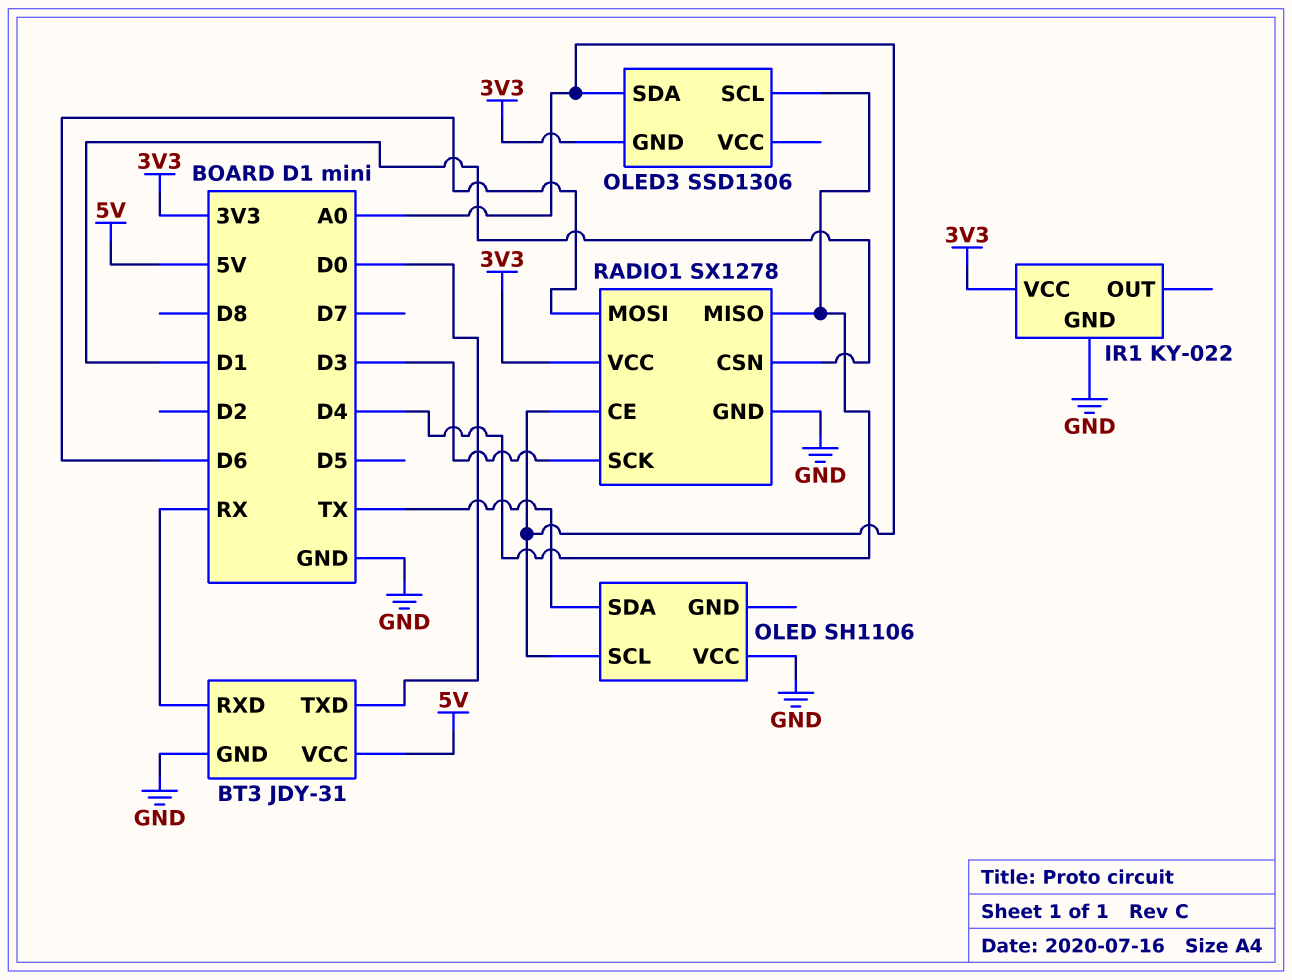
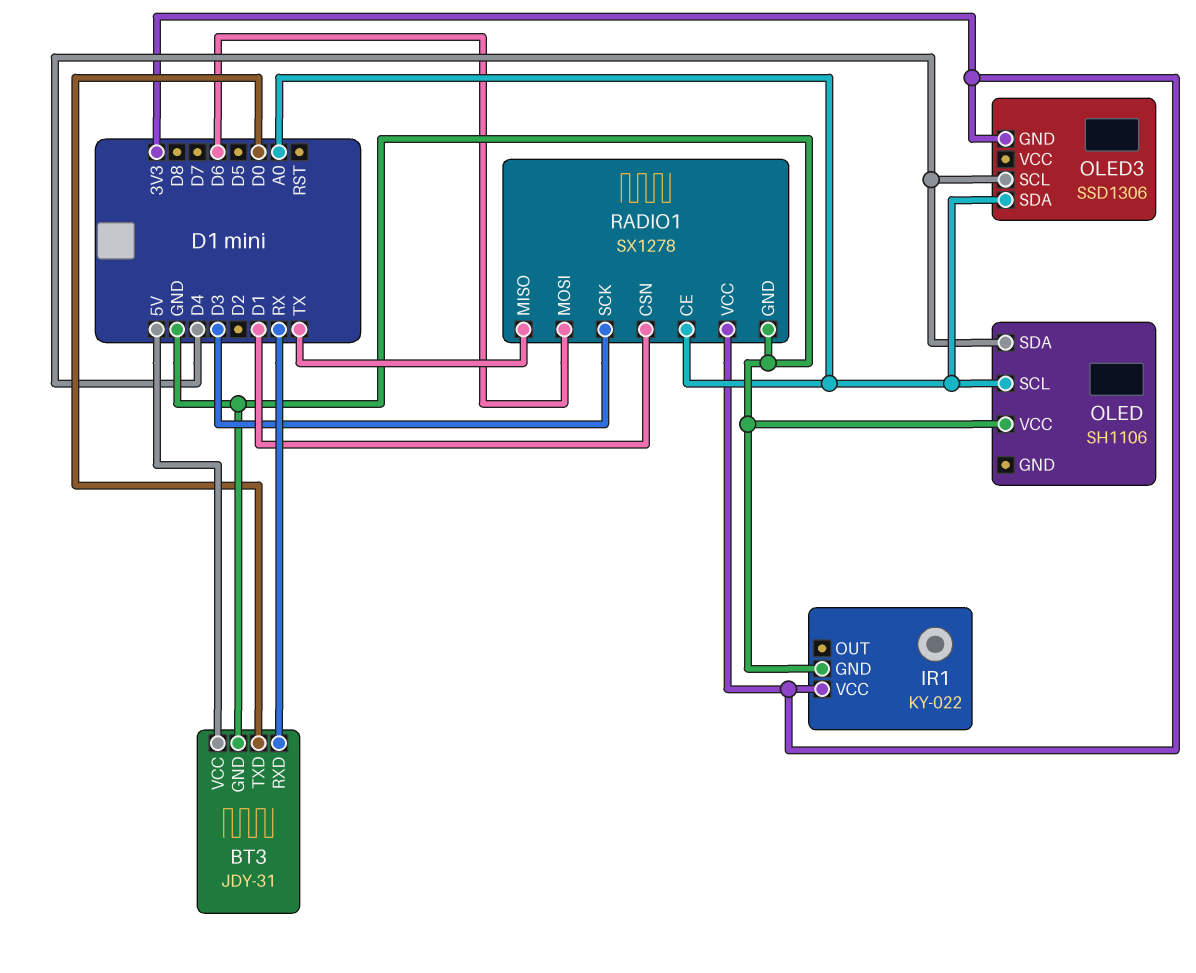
OLED pin SDA: TX -> D4
RADIO1 pin MISO: D4 -> TX

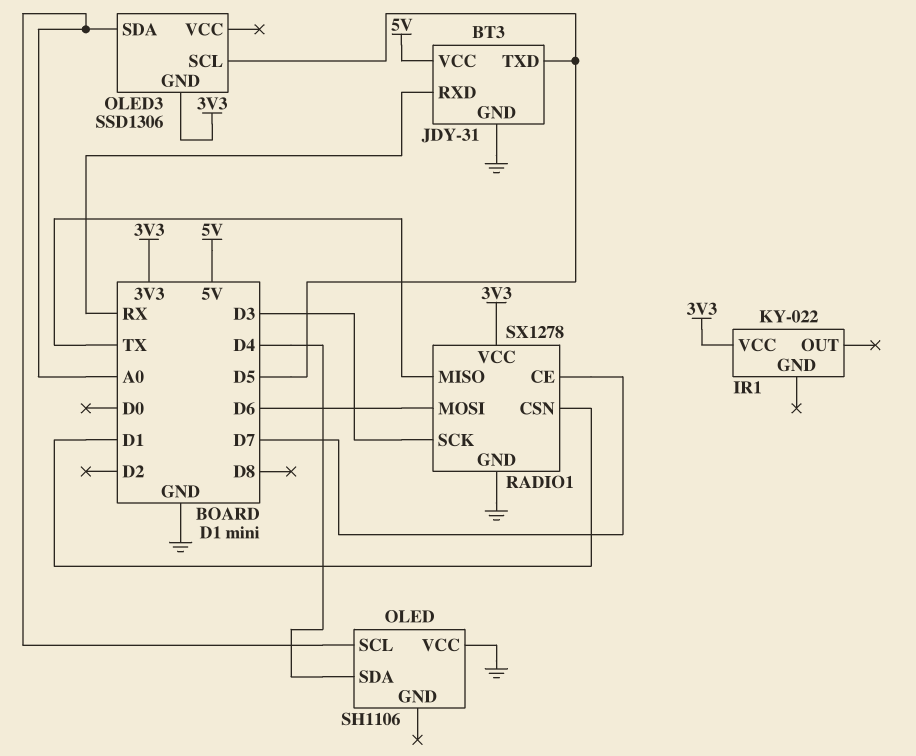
BT3 pin TXD: D0 -> D5
IR1 pin GND: GND -> none
OLED3 pin SCL: D4 -> D5
RADIO1 pin CE: A0 -> D7

